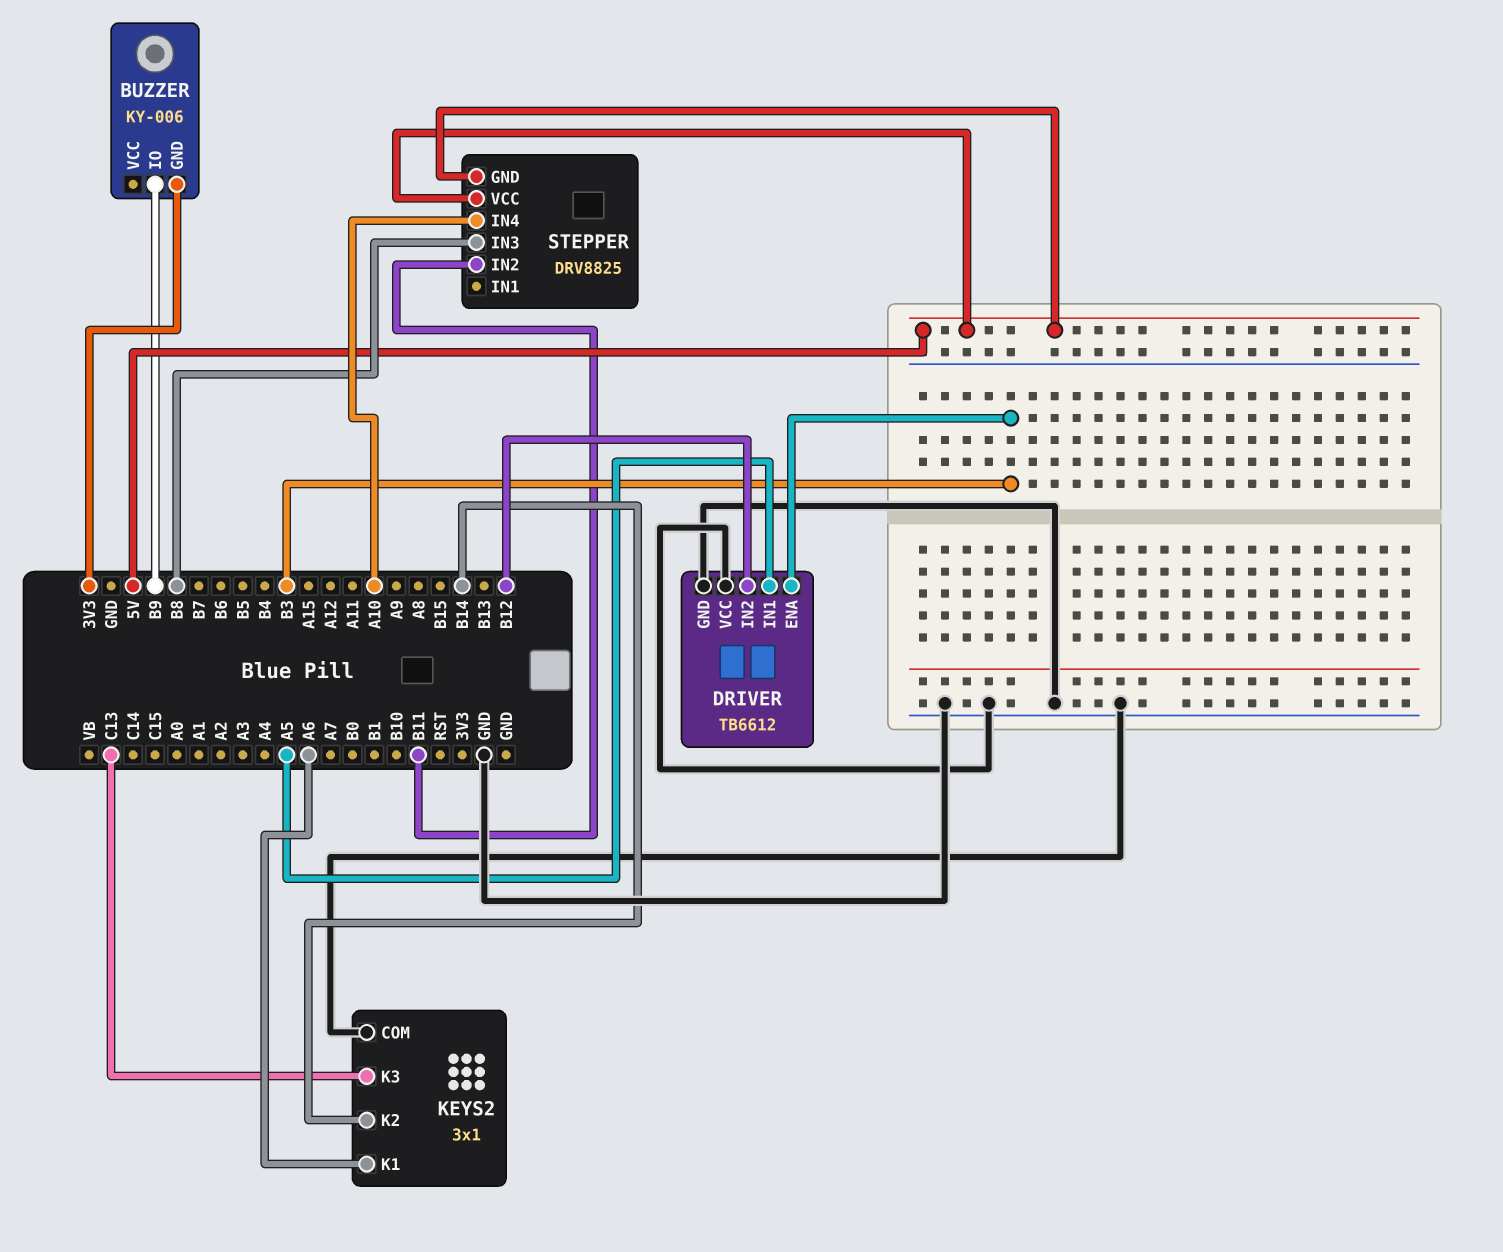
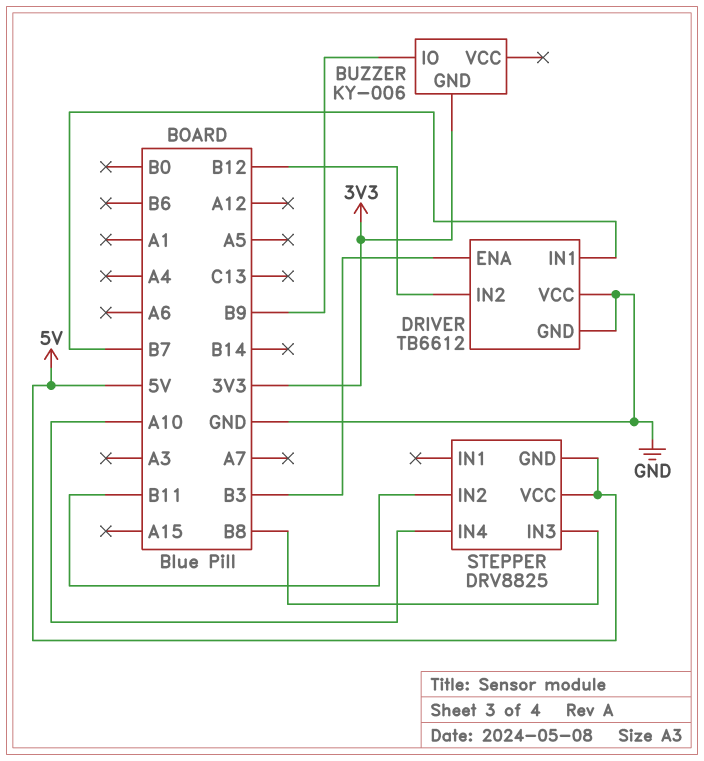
DRIVER pin IN1: A5 -> B7
KEYS2: 3x1 -> none
KEYS2 pin COM: GND -> none
KEYS2 pin K1: A6 -> none
KEYS2 pin K2: B14 -> none
KEYS2 pin K3: C13 -> none

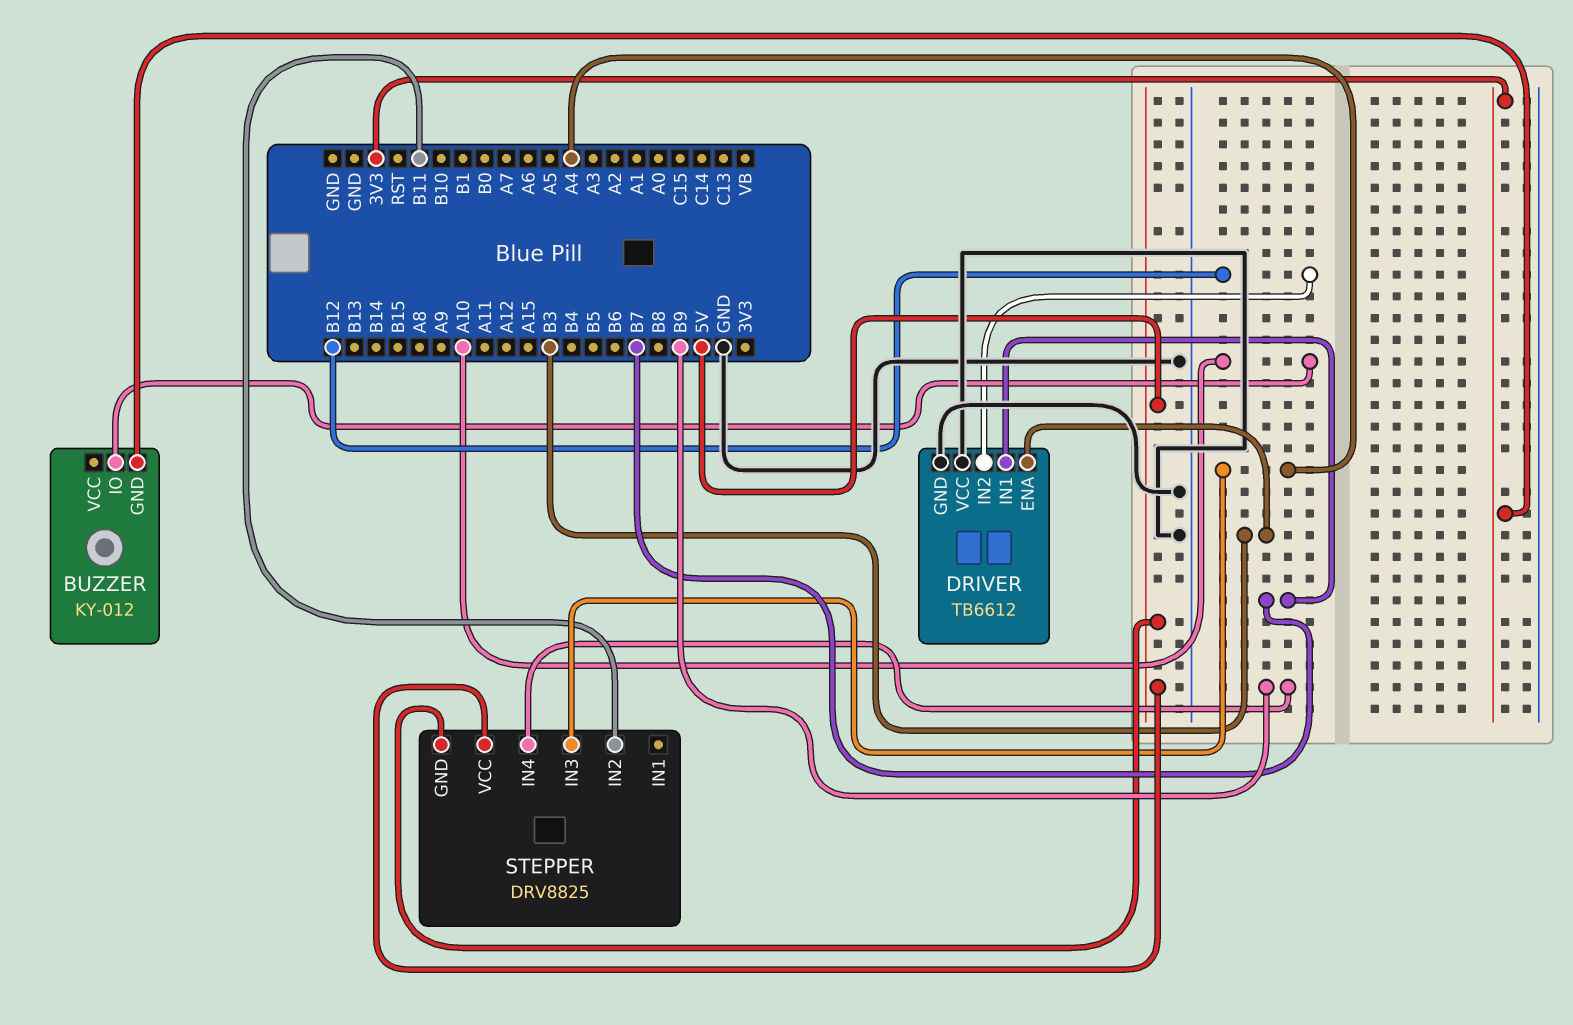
BUZZER: KY-006 -> KY-012
BUZZER pin IO: B9 -> A10
STEPPER pin IN3: B8 -> A4
STEPPER pin IN4: A10 -> B9

